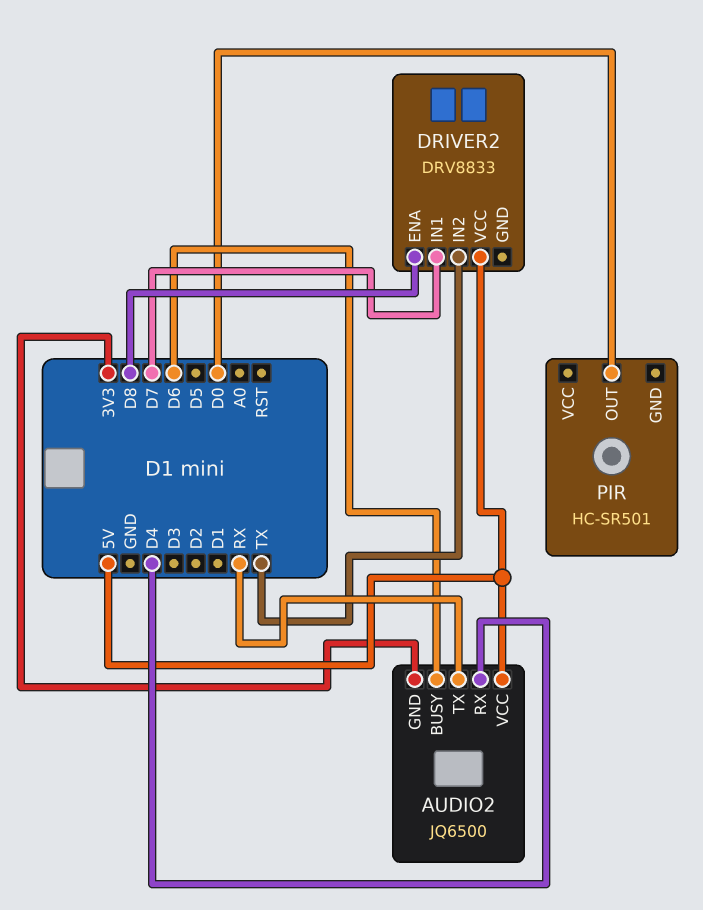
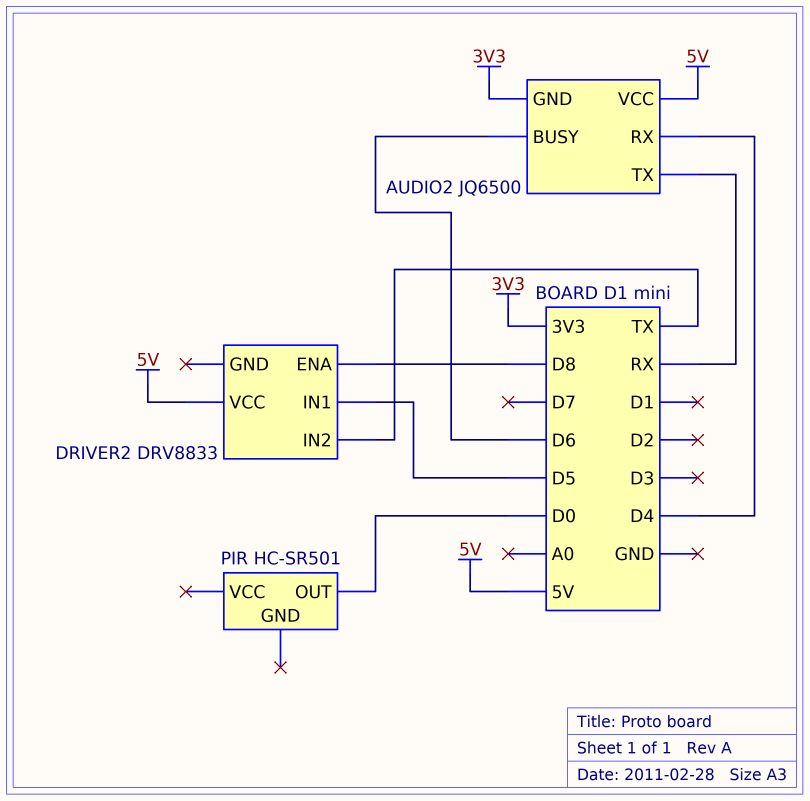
DRIVER2 pin IN1: D7 -> D5

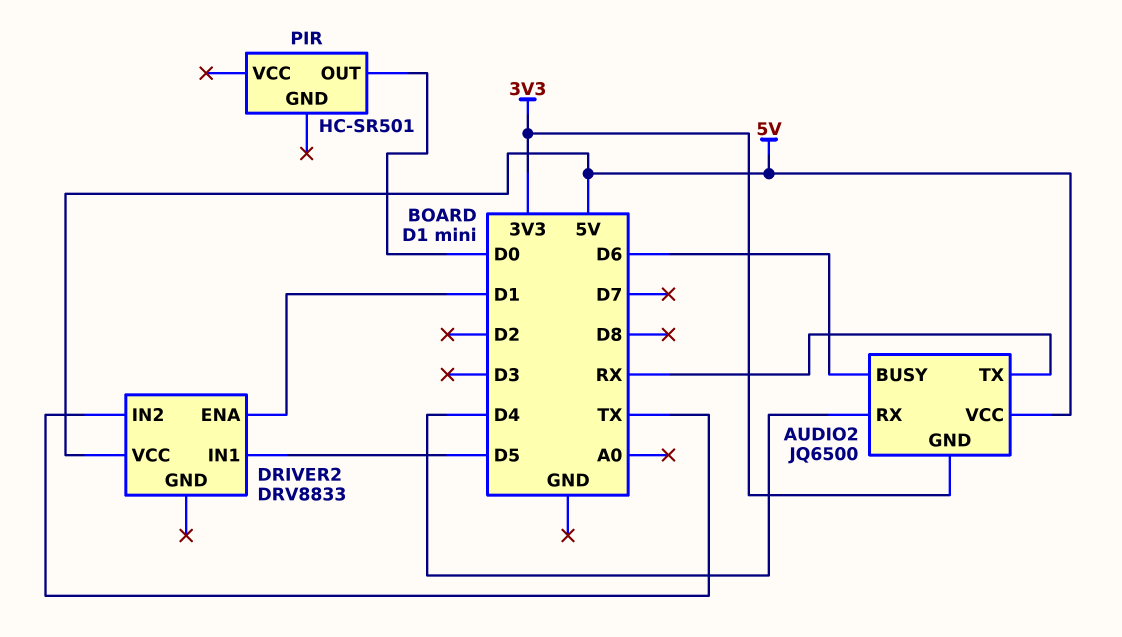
DRIVER2 pin ENA: D8 -> D1

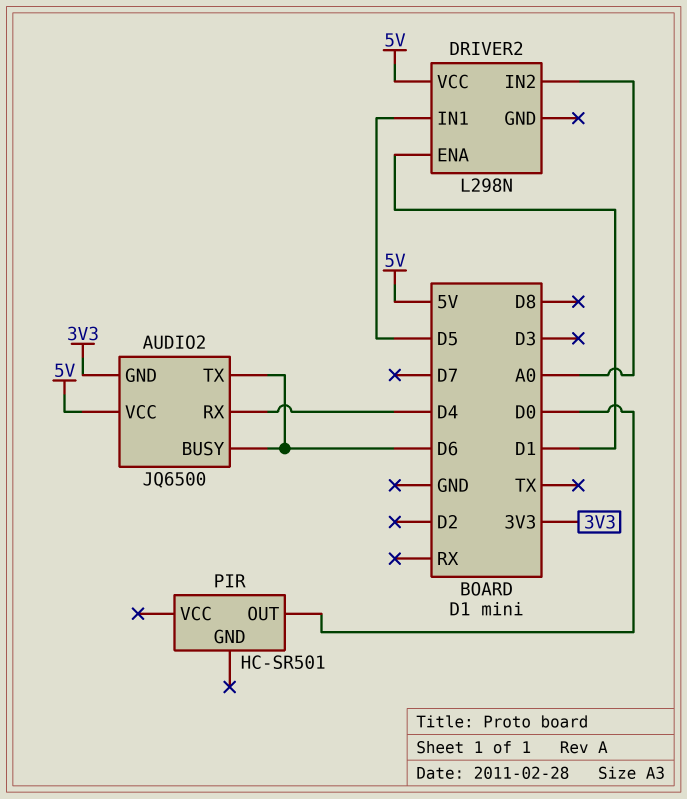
AUDIO2 pin TX: RX -> D6
DRIVER2: DRV8833 -> L298N
DRIVER2 pin IN2: TX -> A0

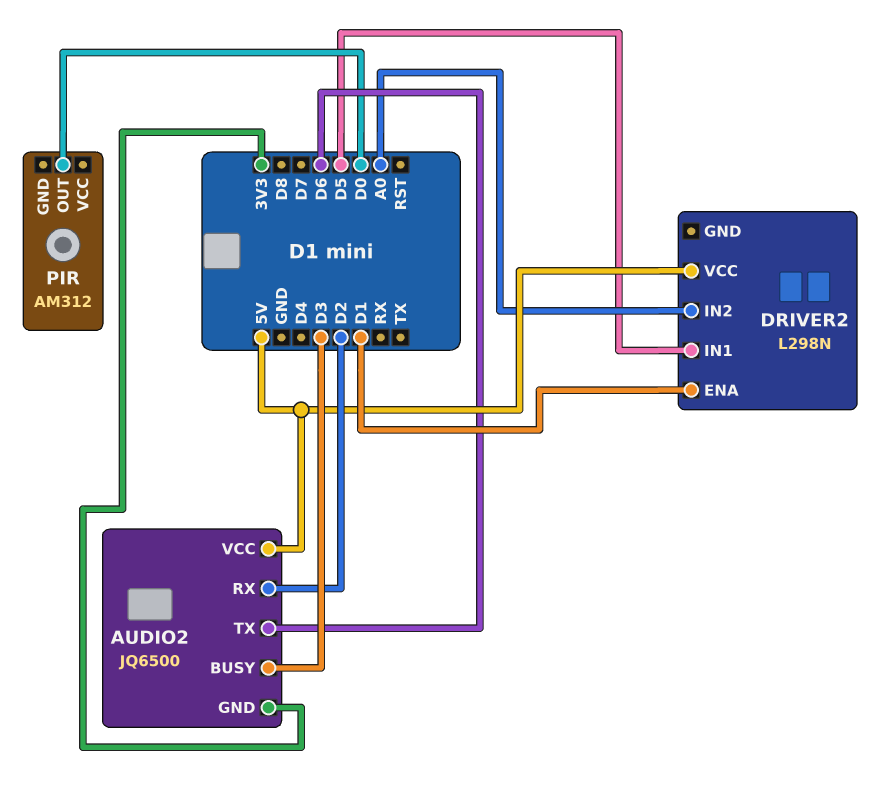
AUDIO2 pin BUSY: D6 -> D3
AUDIO2 pin RX: D4 -> D2
PIR: HC-SR501 -> AM312

